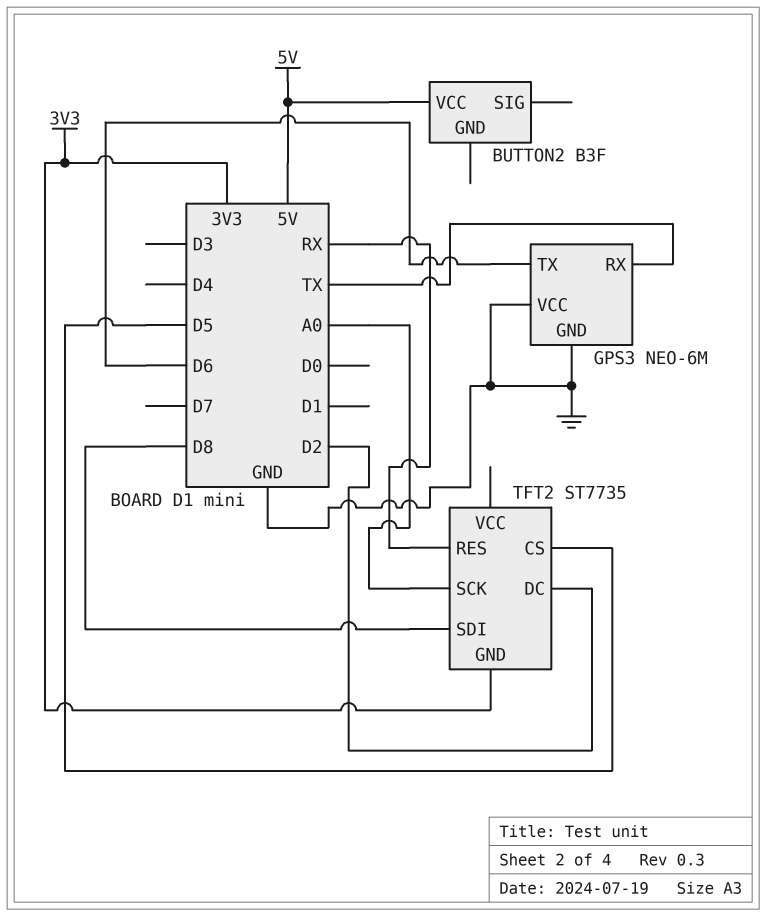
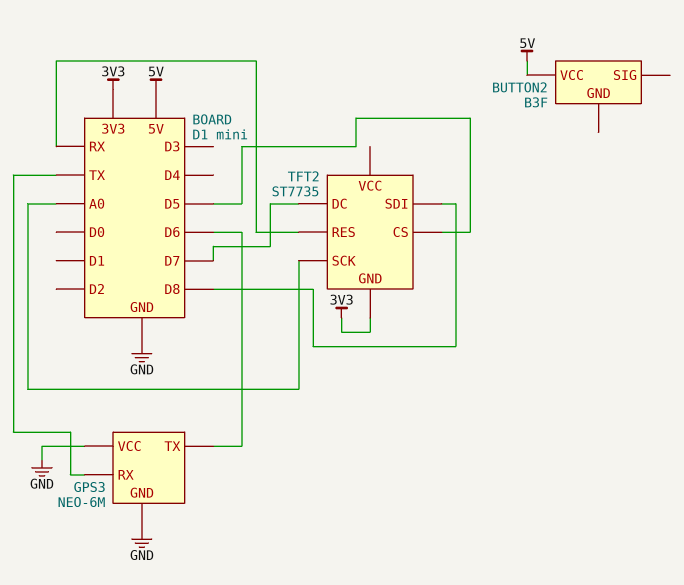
TFT2 pin DC: D2 -> D7

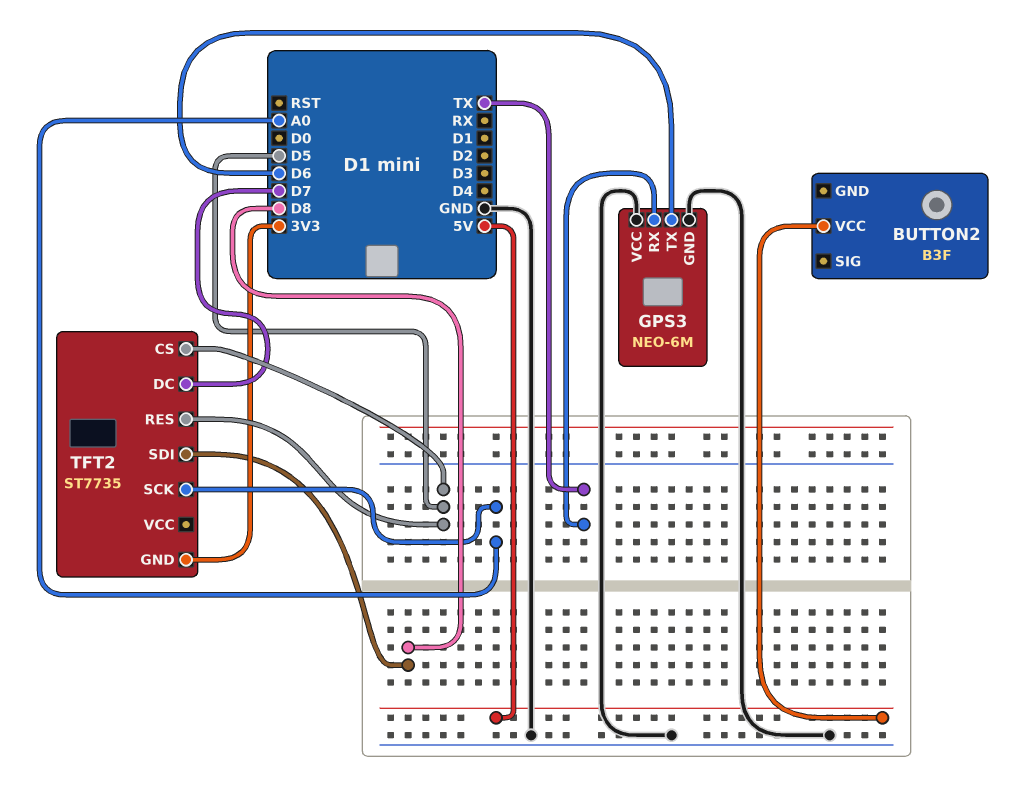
TFT2 pin RES: RX -> D5

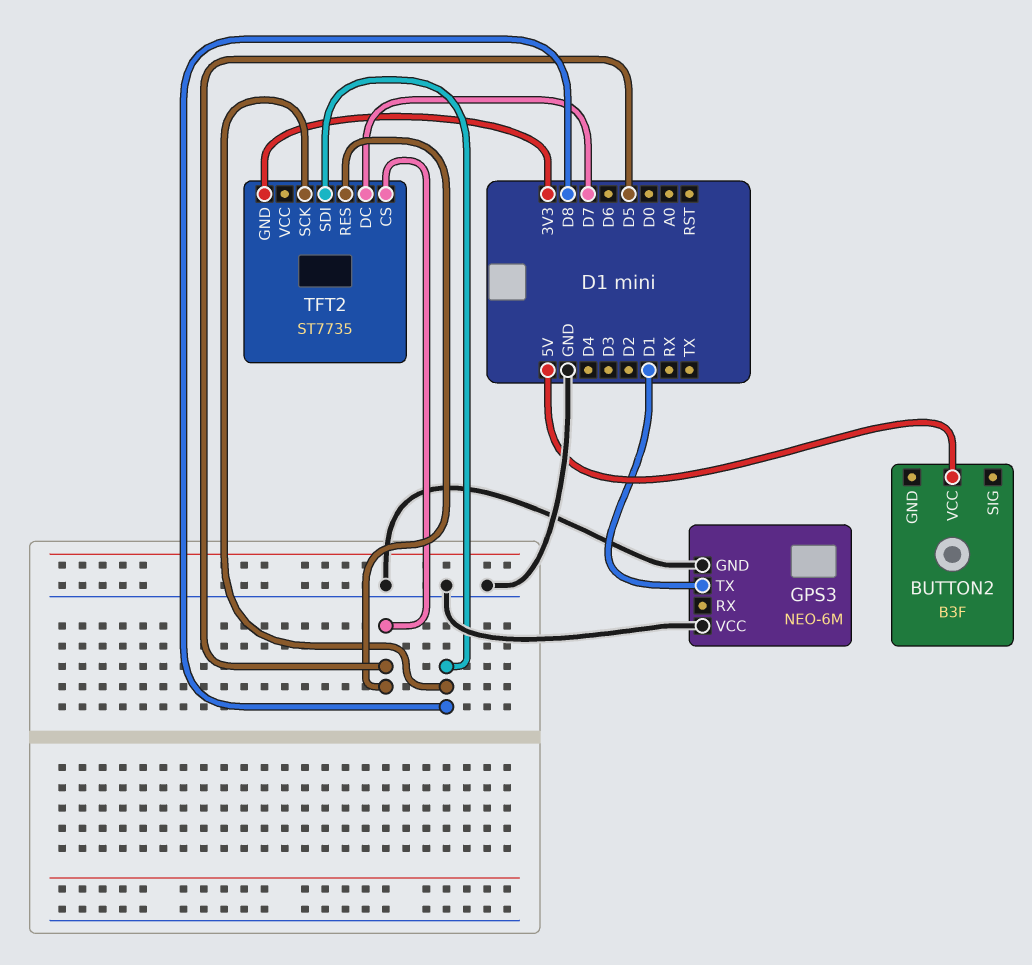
GPS3 pin RX: TX -> none
GPS3 pin TX: D6 -> D1
TFT2 pin SCK: A0 -> D8

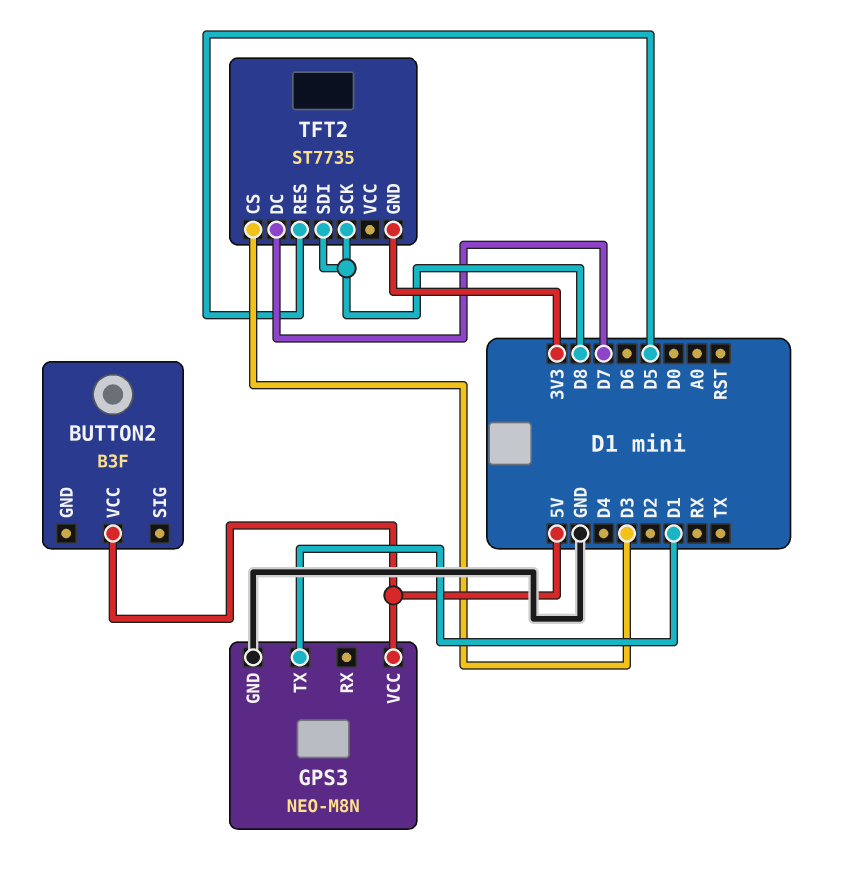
GPS3: NEO-6M -> NEO-M8N
GPS3 pin VCC: GND -> 5V
TFT2 pin CS: D5 -> D3

